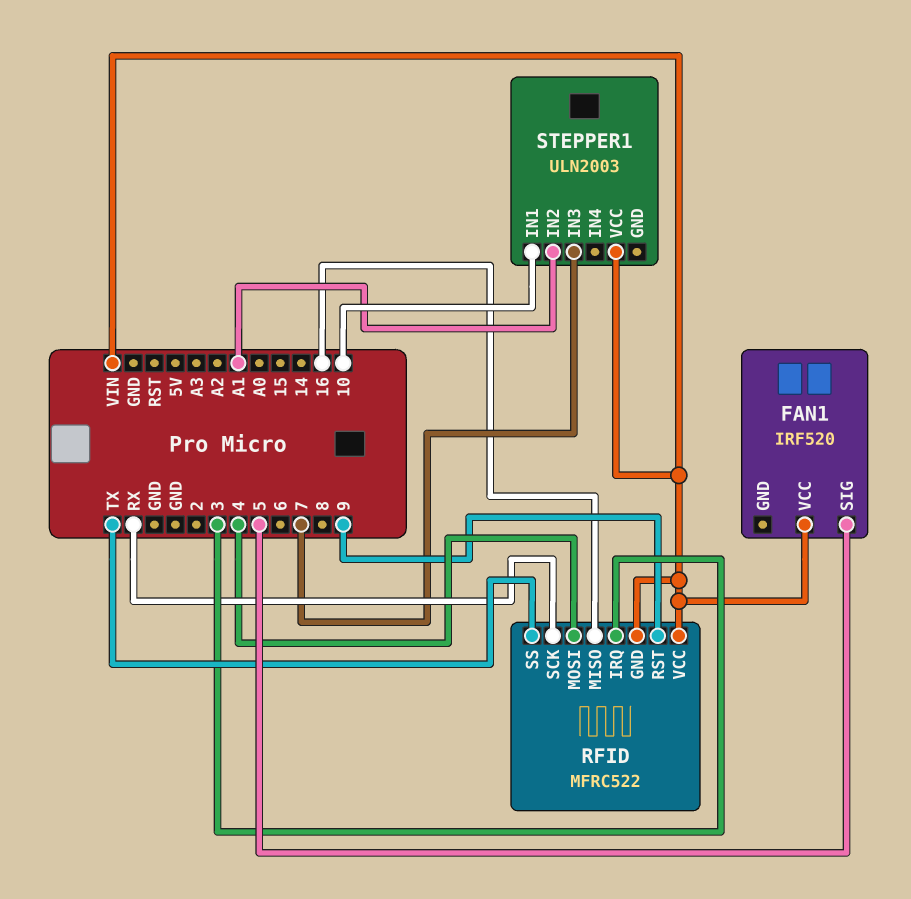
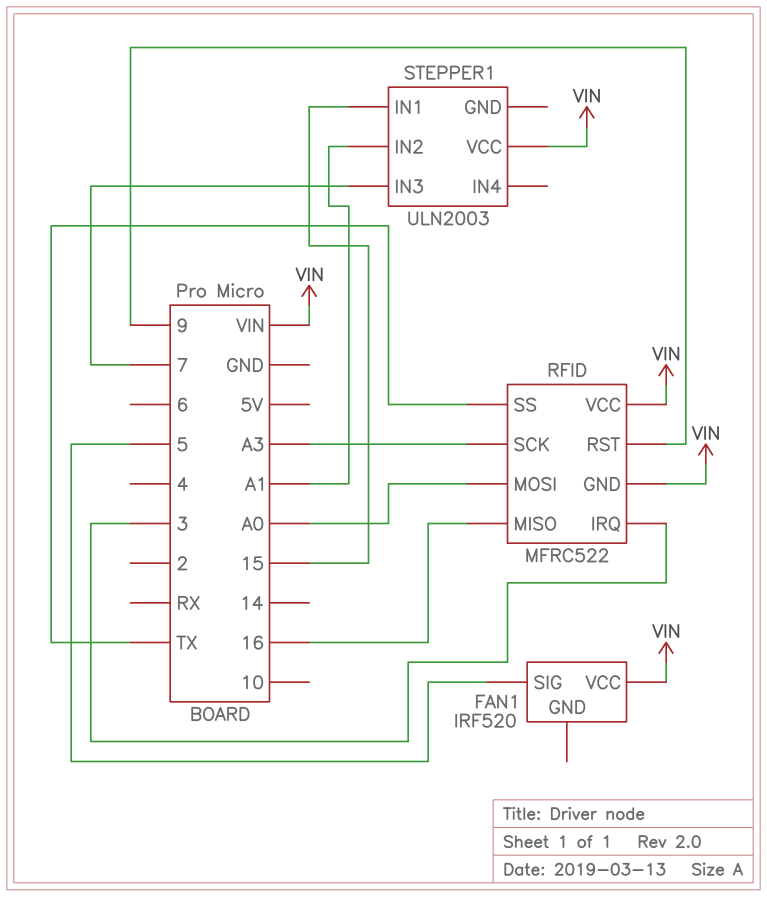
RFID pin MOSI: 4 -> A0
RFID pin SCK: RX -> A3
STEPPER1 pin IN1: 10 -> 15

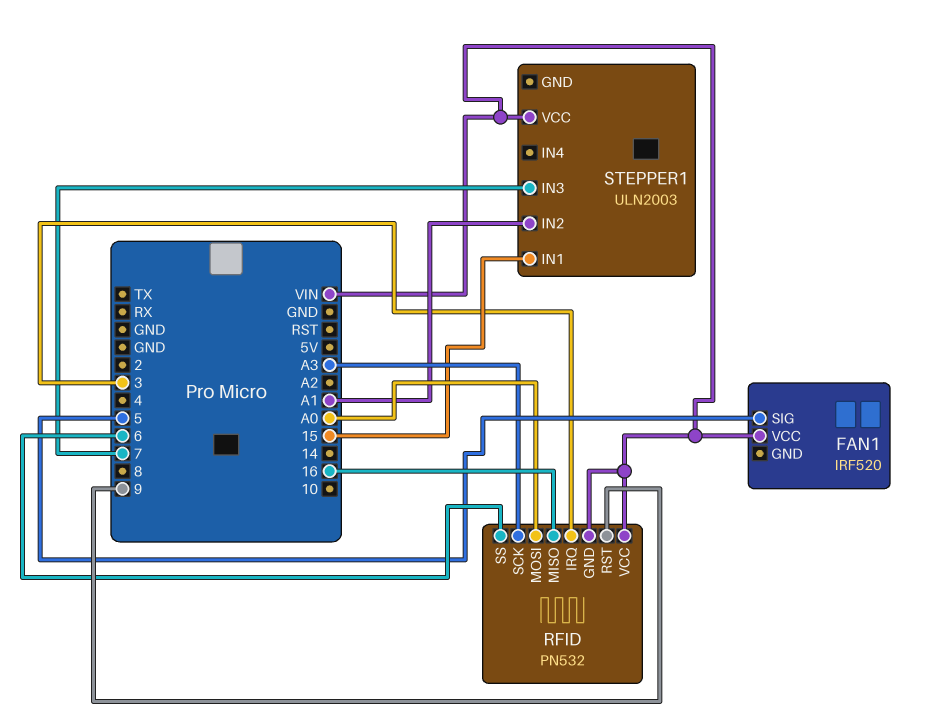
RFID: MFRC522 -> PN532
RFID pin SS: TX -> 6

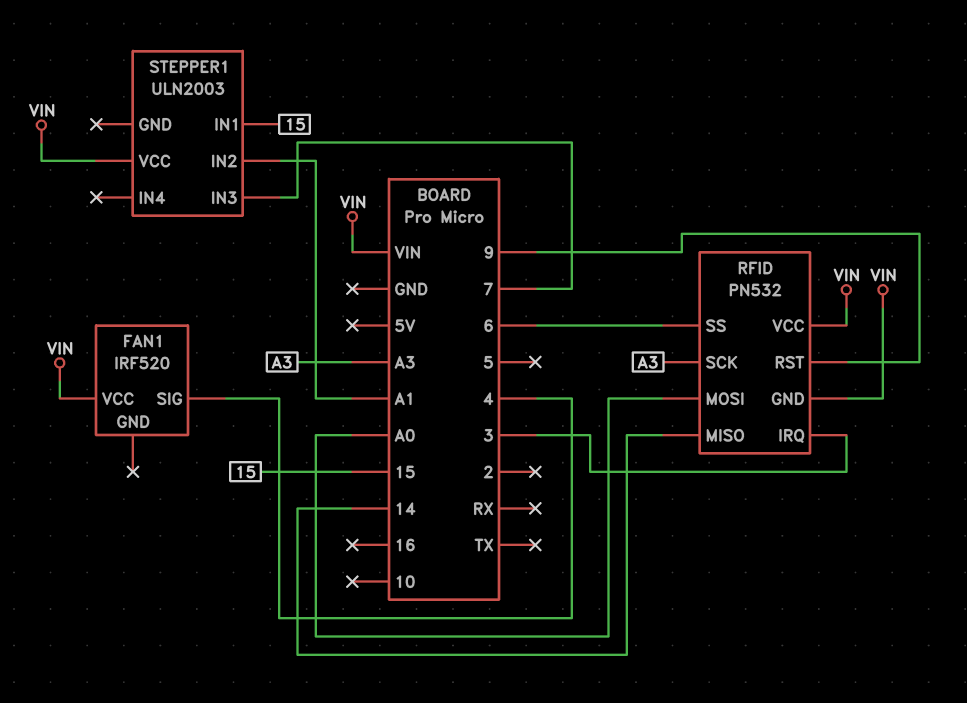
FAN1 pin SIG: 5 -> 4
RFID pin MISO: 16 -> 14

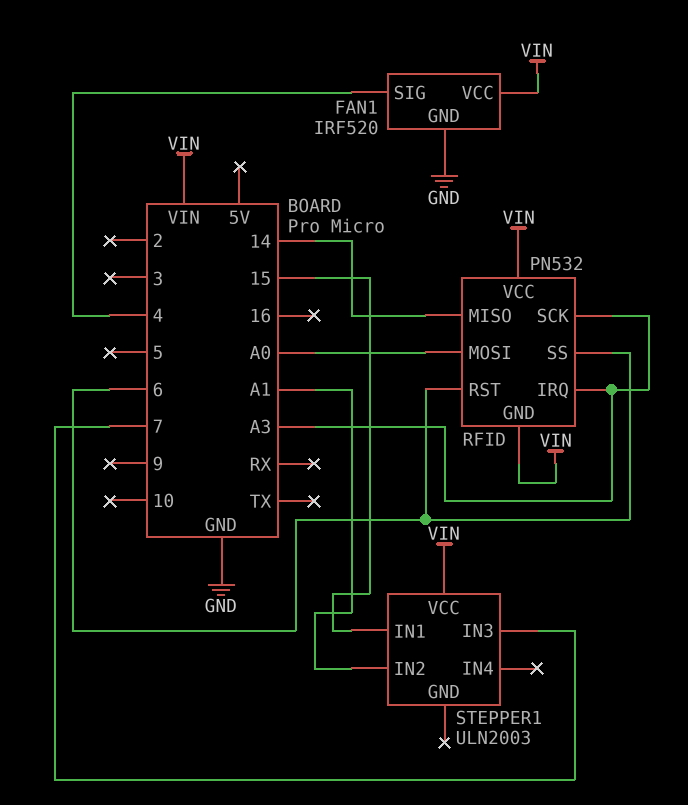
FAN1 pin GND: none -> GND
RFID pin IRQ: 3 -> A3
RFID pin RST: 9 -> 6

